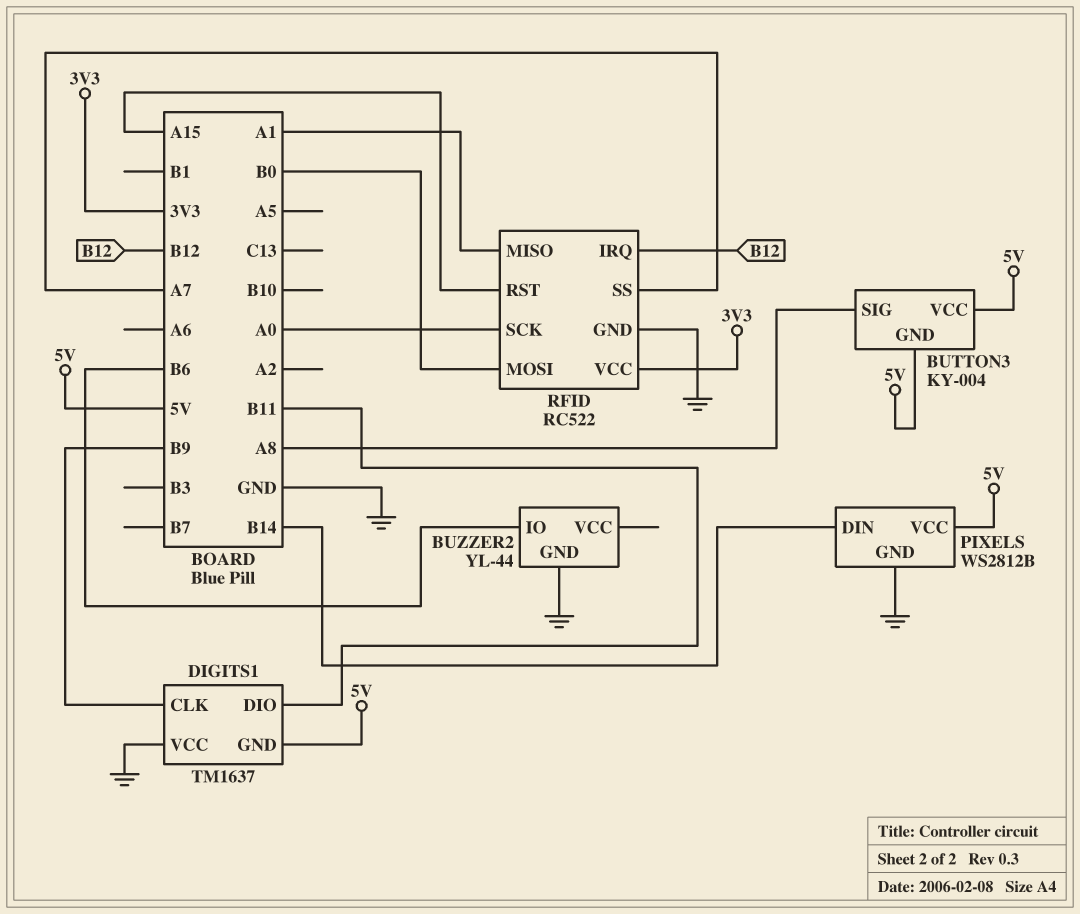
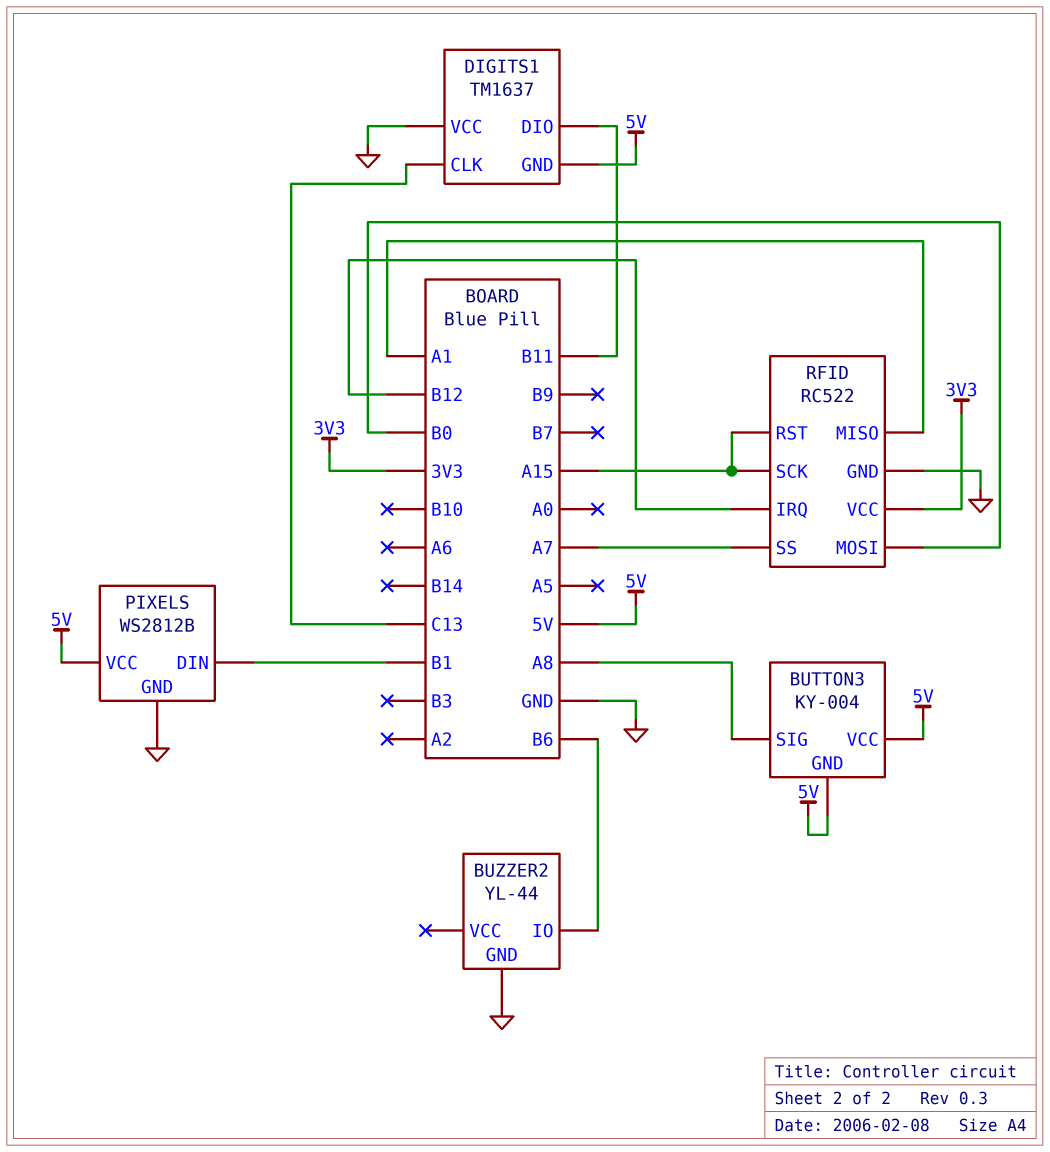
DIGITS1 pin CLK: B9 -> C13
PIXELS pin DIN: B14 -> B1
RFID pin SCK: A0 -> A15

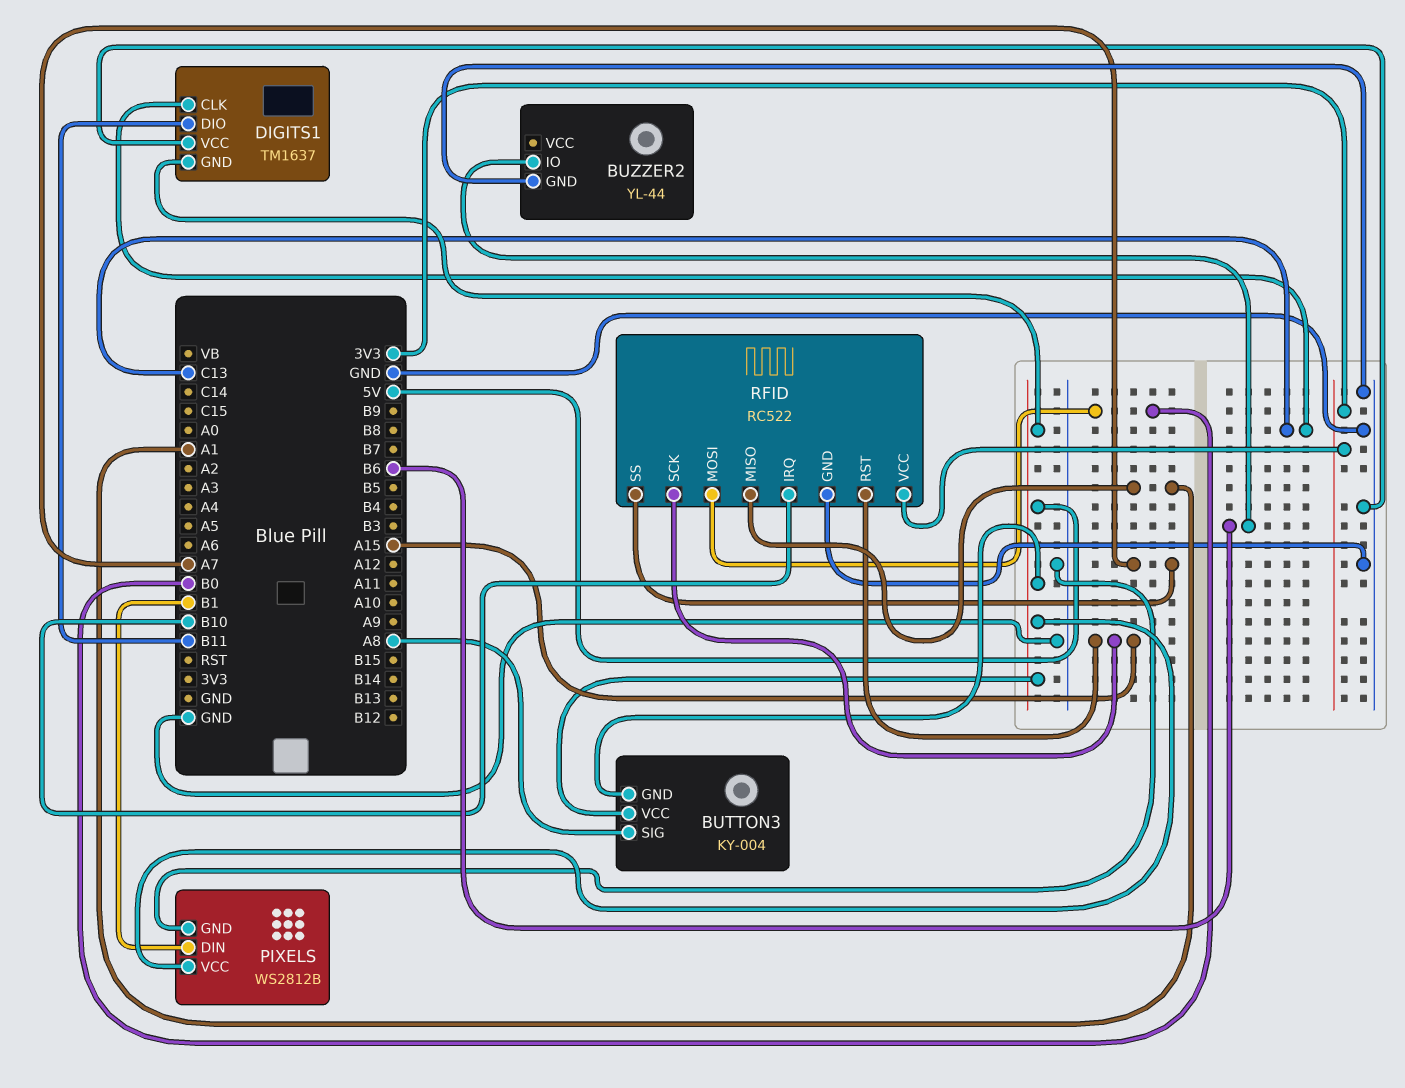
RFID pin IRQ: B12 -> B10

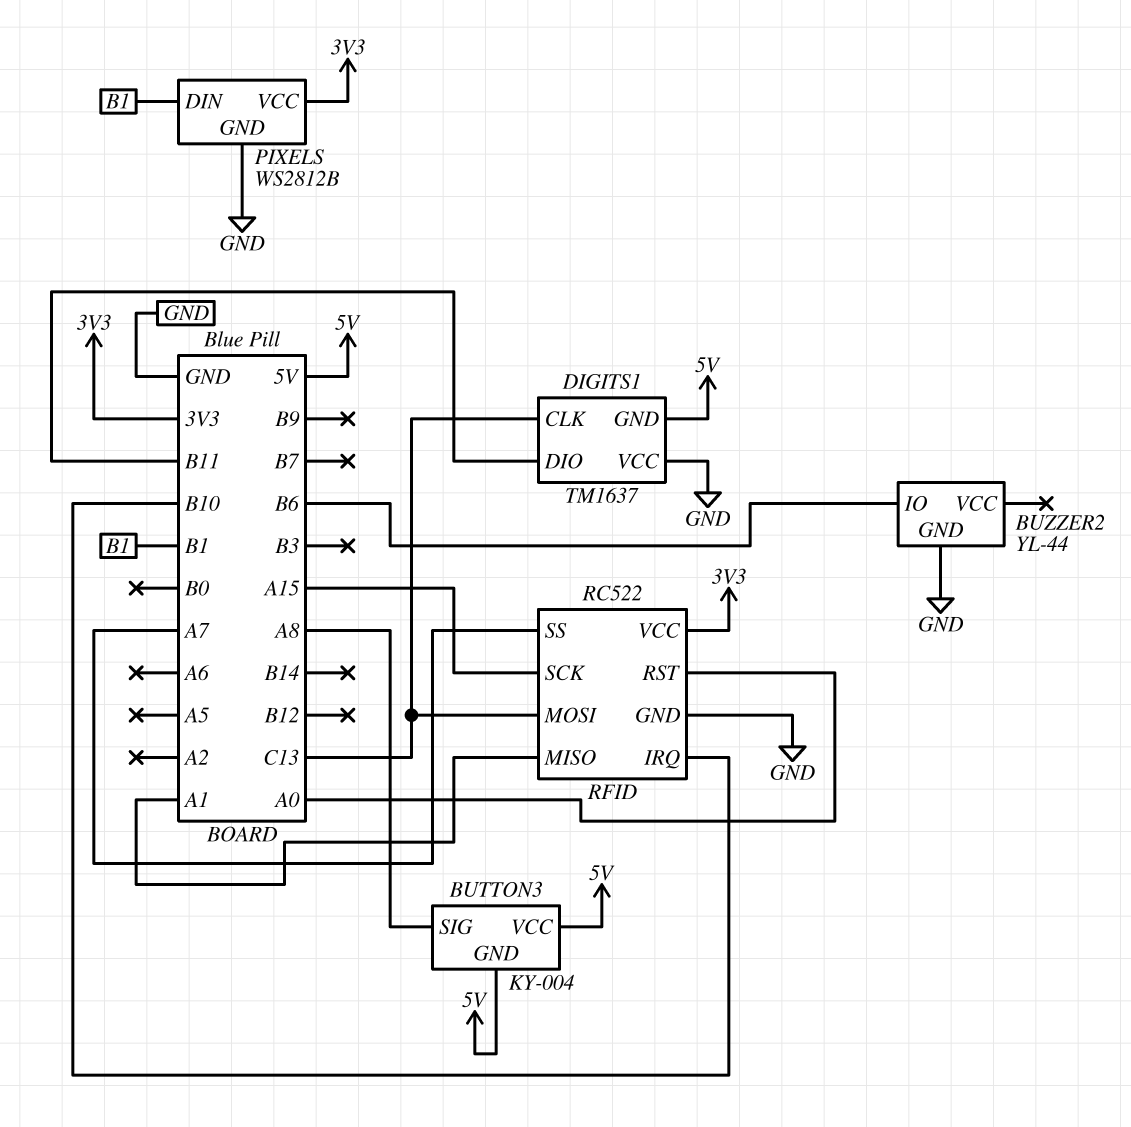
PIXELS pin VCC: 5V -> 3V3
RFID pin MOSI: B0 -> C13
RFID pin RST: A15 -> A0

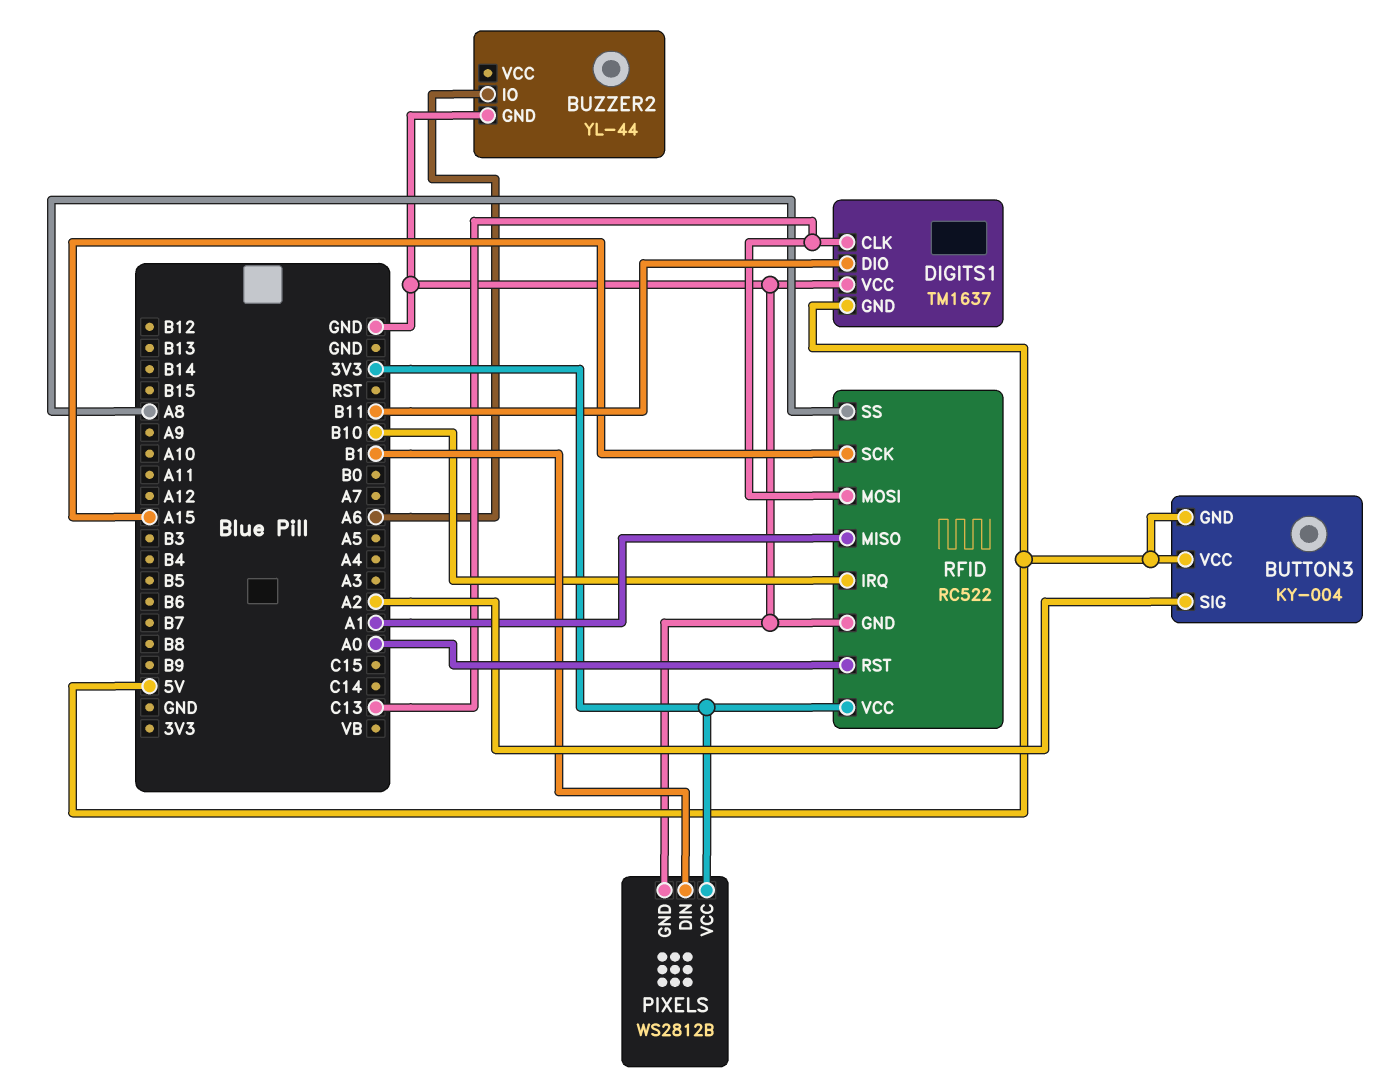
BUTTON3 pin SIG: A8 -> A2
BUZZER2 pin IO: B6 -> A6
RFID pin SS: A7 -> A8

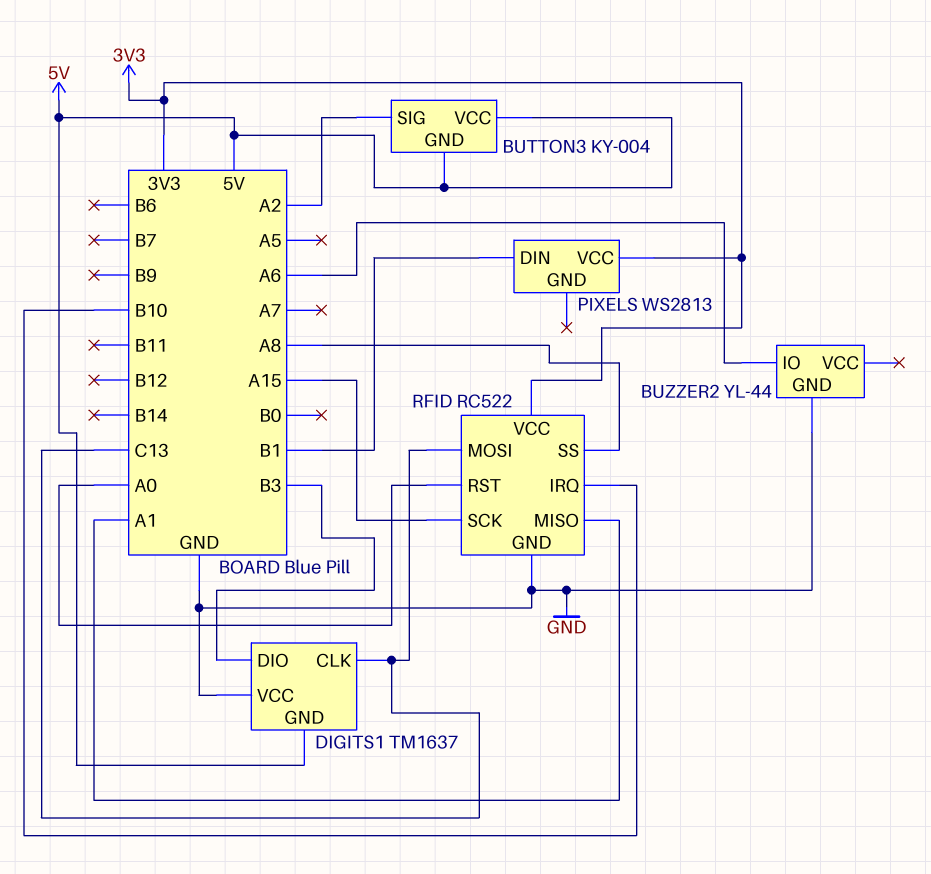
DIGITS1 pin DIO: B11 -> B3
PIXELS: WS2812B -> WS2813
PIXELS pin GND: GND -> none

